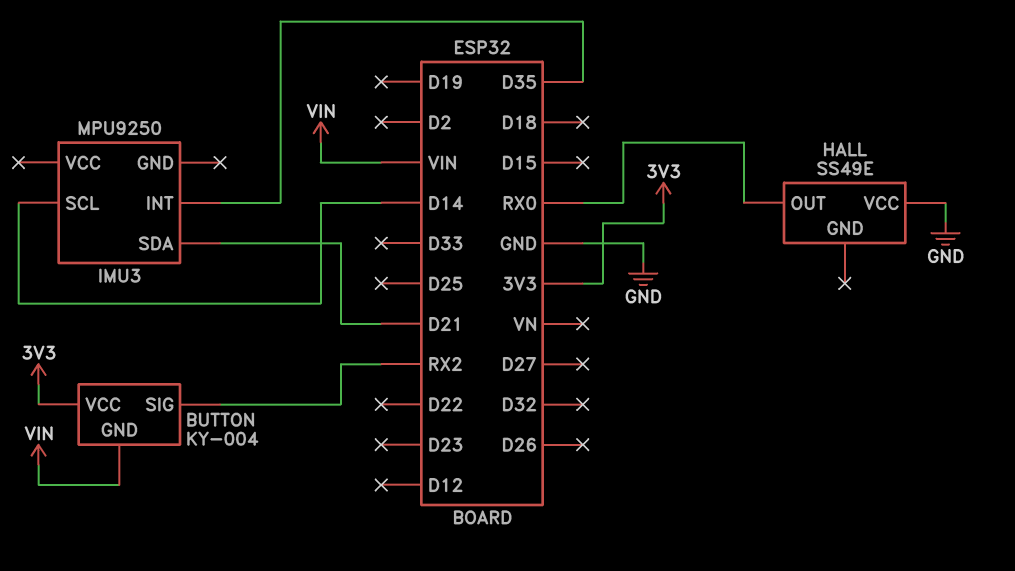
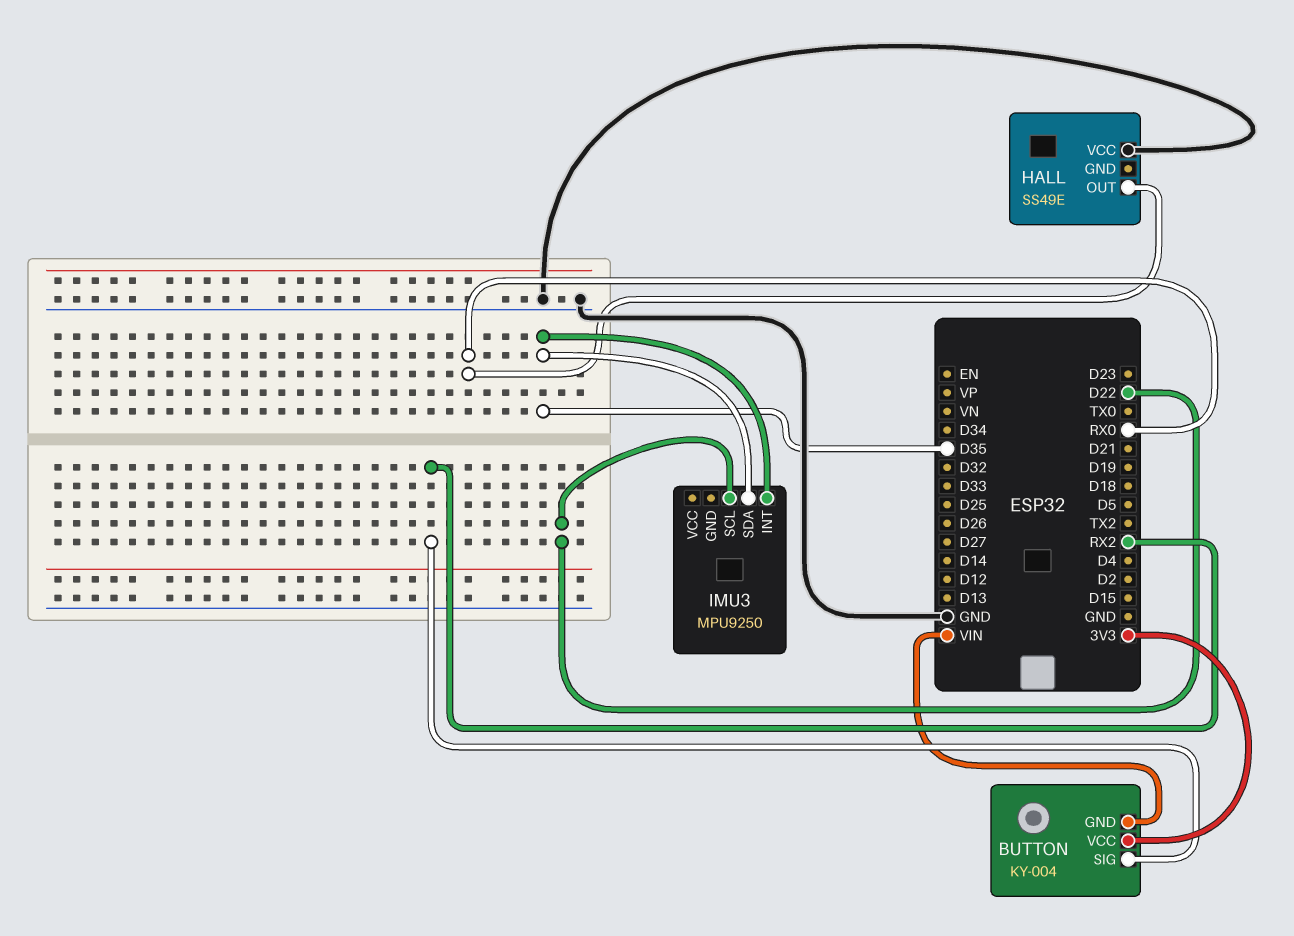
IMU3 pin SCL: D14 -> D22
IMU3 pin SDA: D21 -> D35

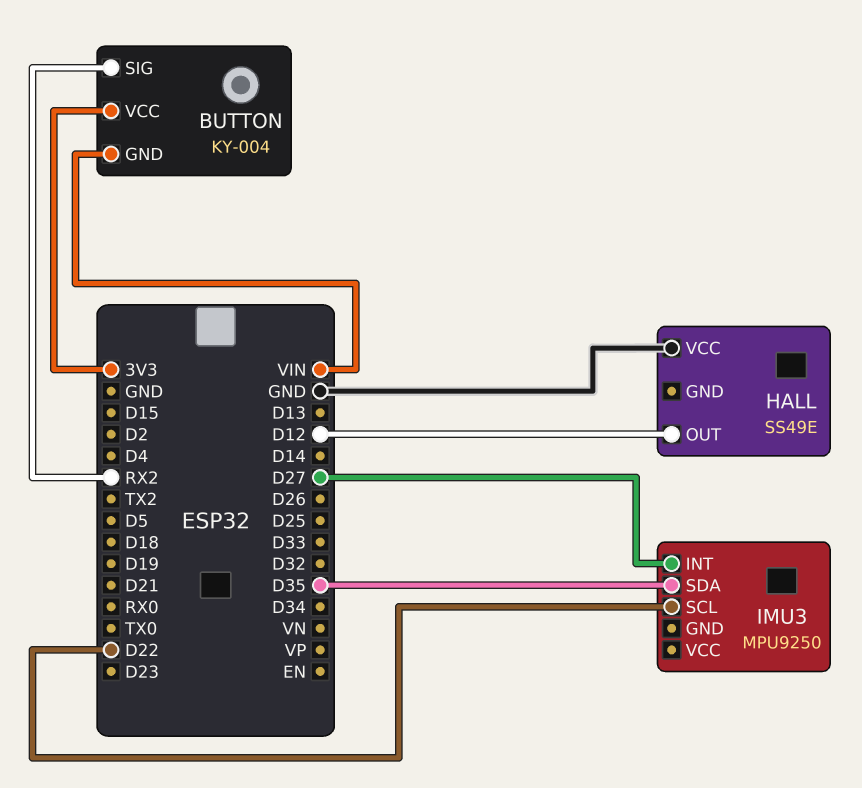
HALL pin OUT: RX0 -> D12
IMU3 pin INT: D35 -> D27

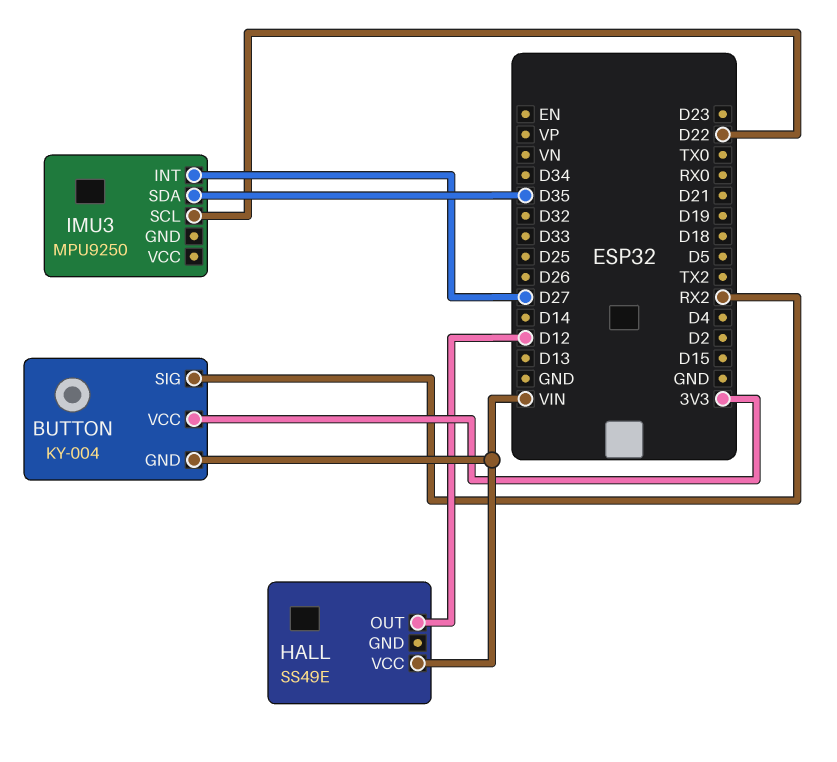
HALL pin VCC: GND -> VIN

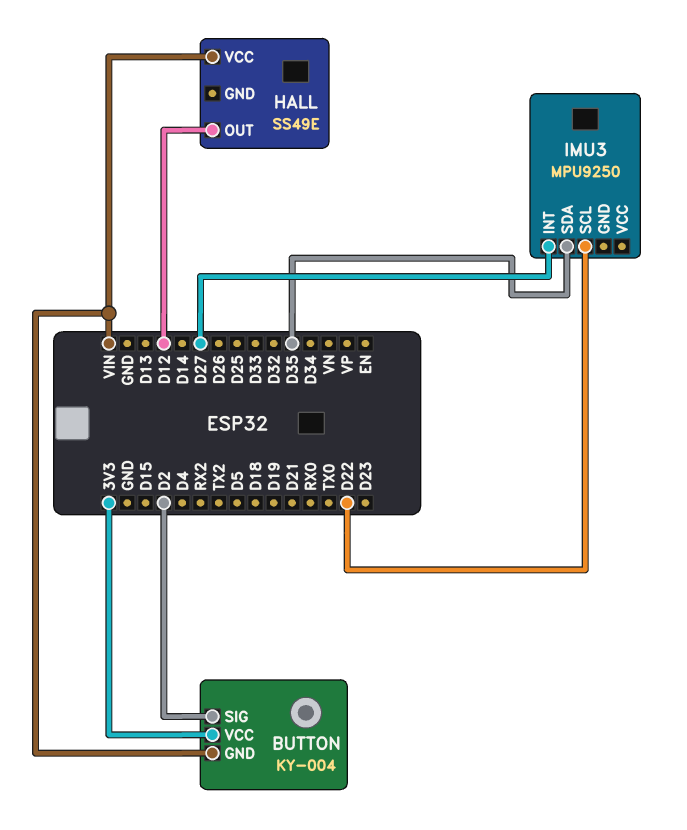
BUTTON pin SIG: RX2 -> D2

